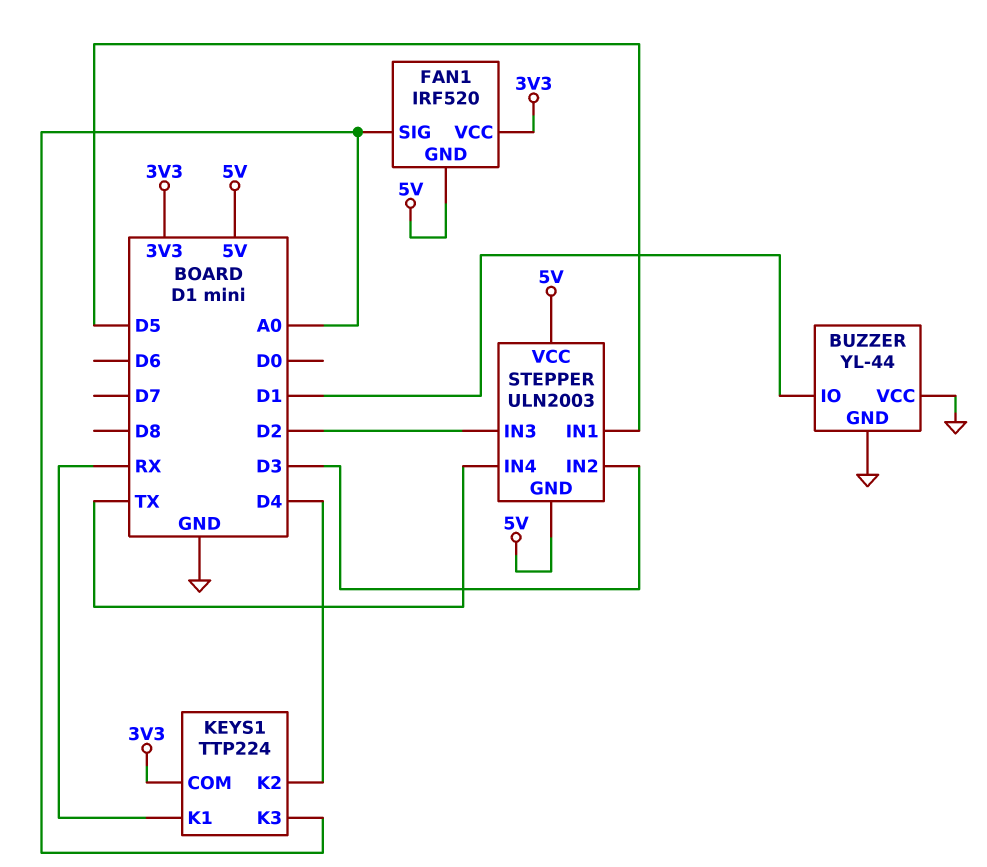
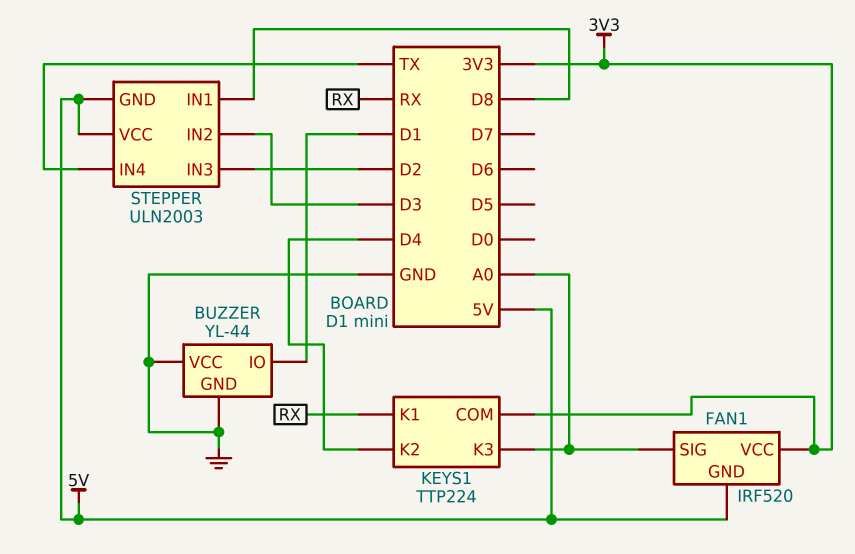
STEPPER pin IN1: D5 -> D8

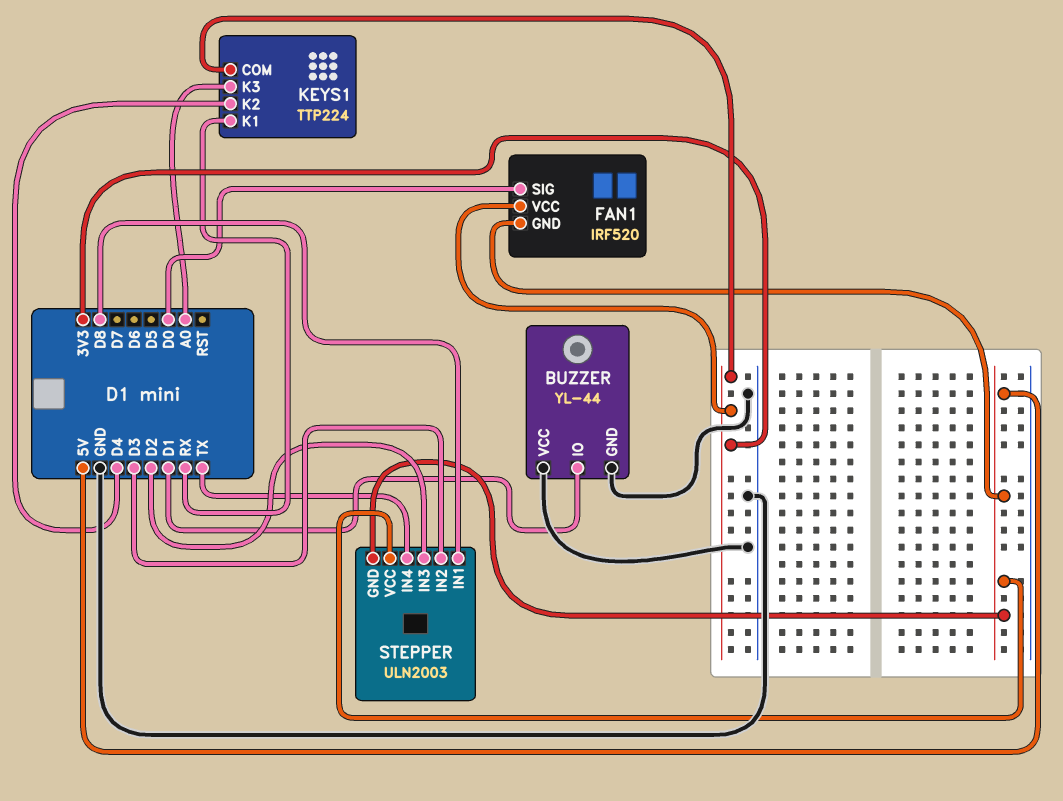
FAN1 pin SIG: A0 -> D0

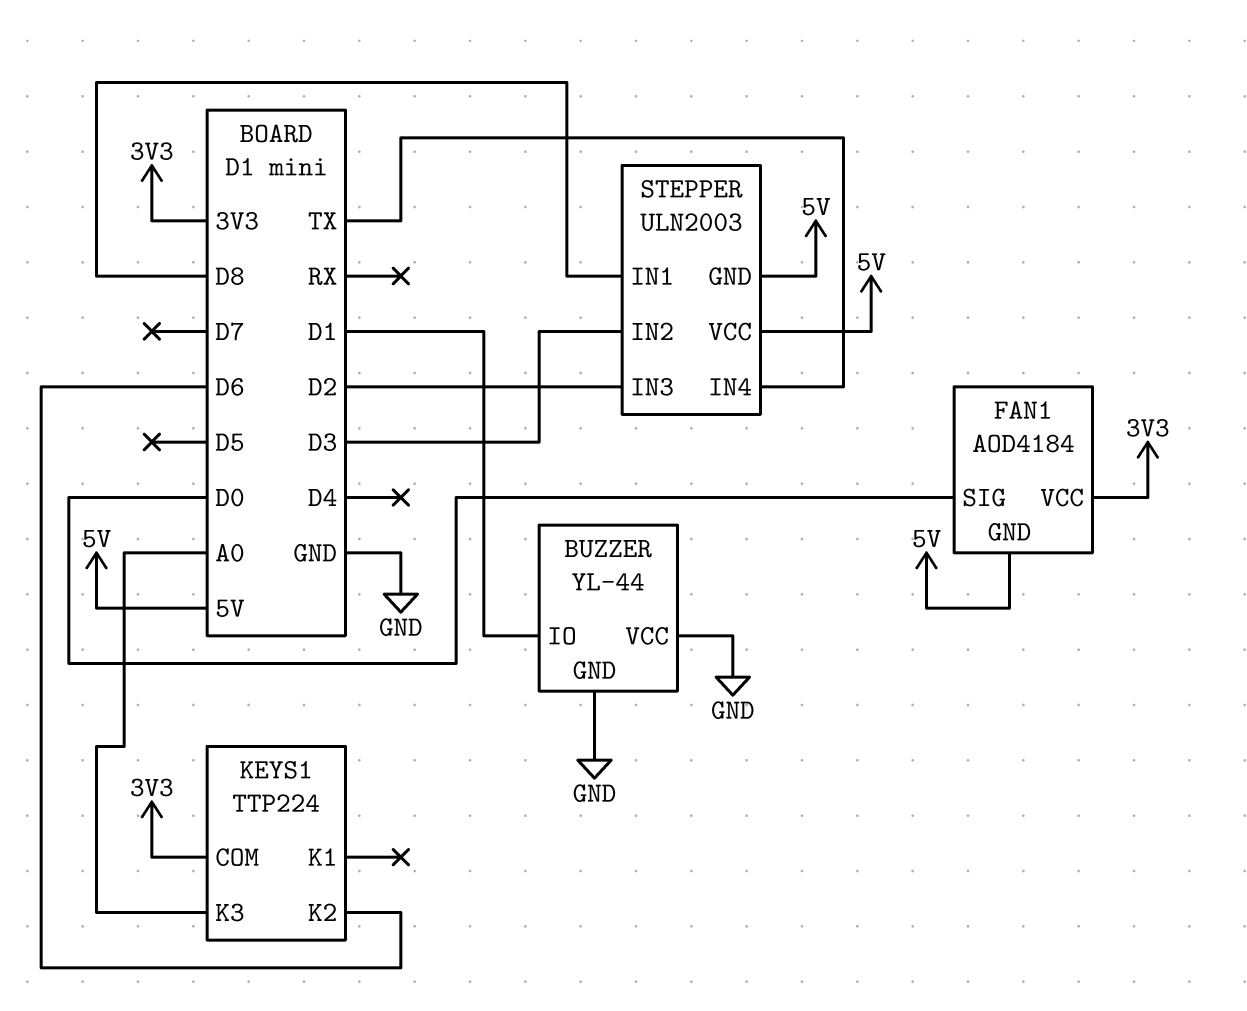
FAN1: IRF520 -> AOD4184
KEYS1 pin K1: RX -> none
KEYS1 pin K2: D4 -> D6

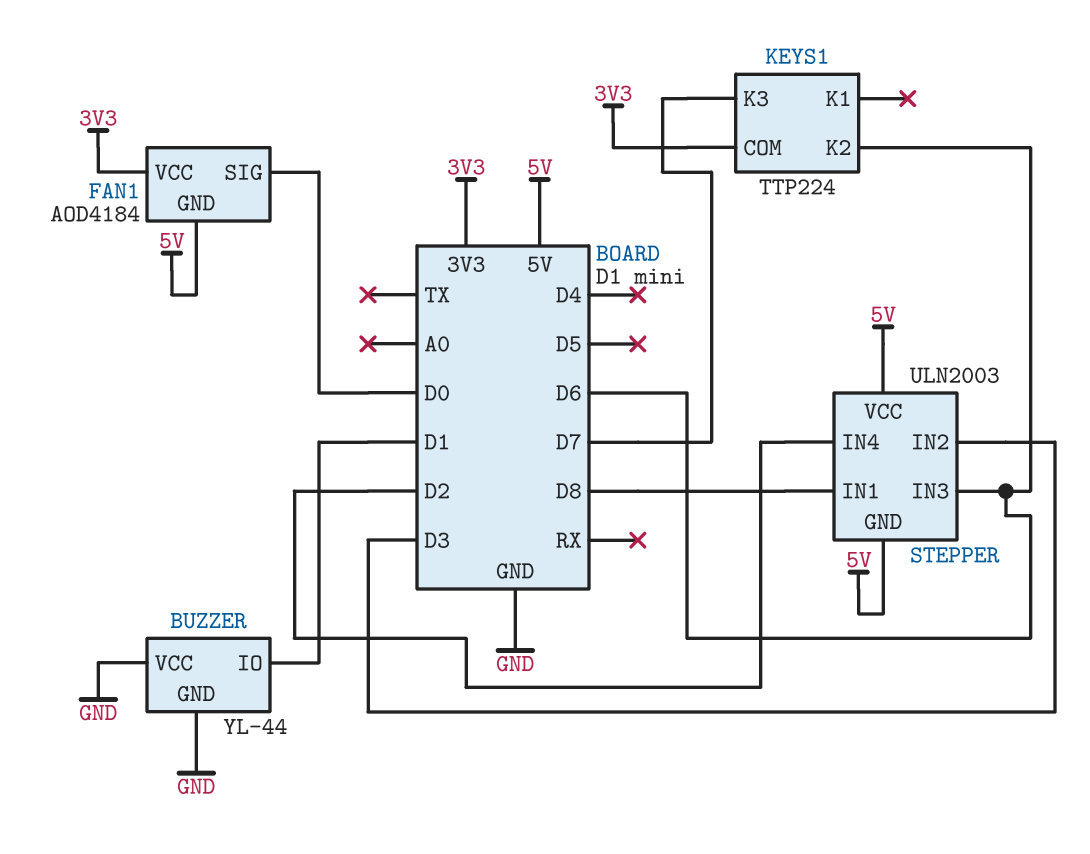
KEYS1 pin K3: A0 -> D7
STEPPER pin IN3: D2 -> D6
STEPPER pin IN4: TX -> D2

